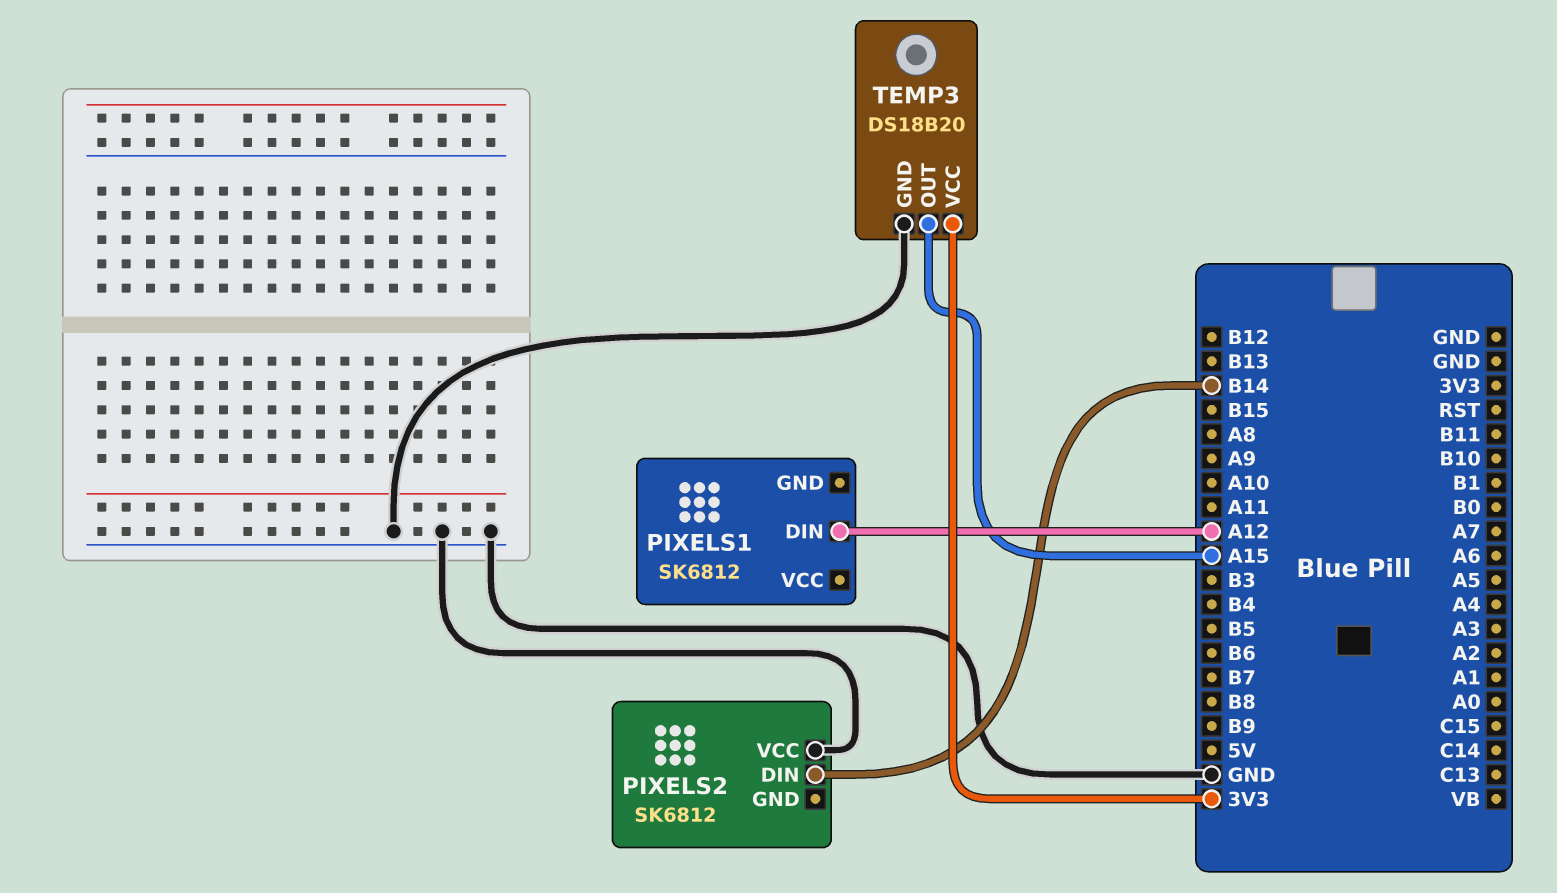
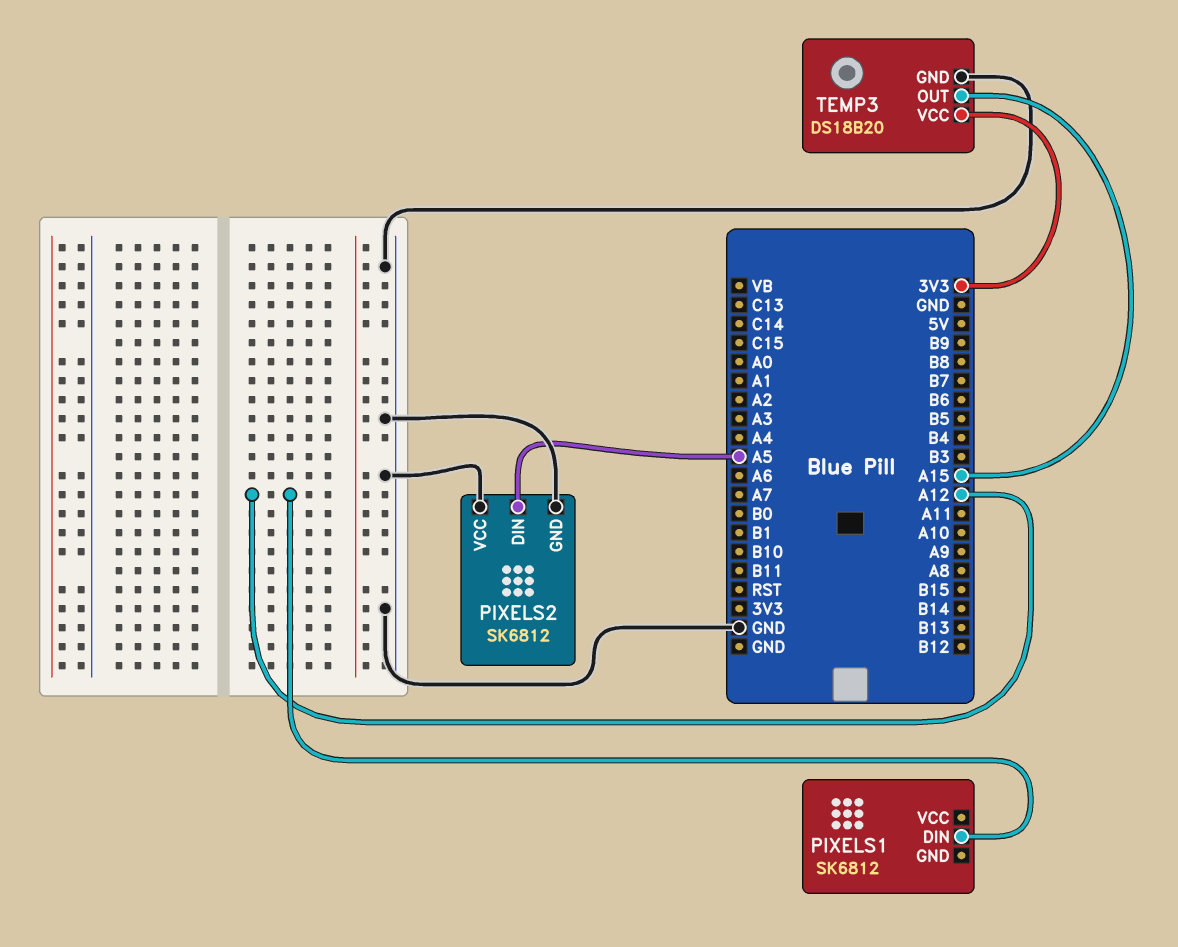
PIXELS2 pin DIN: B14 -> A5
PIXELS2 pin GND: none -> GND

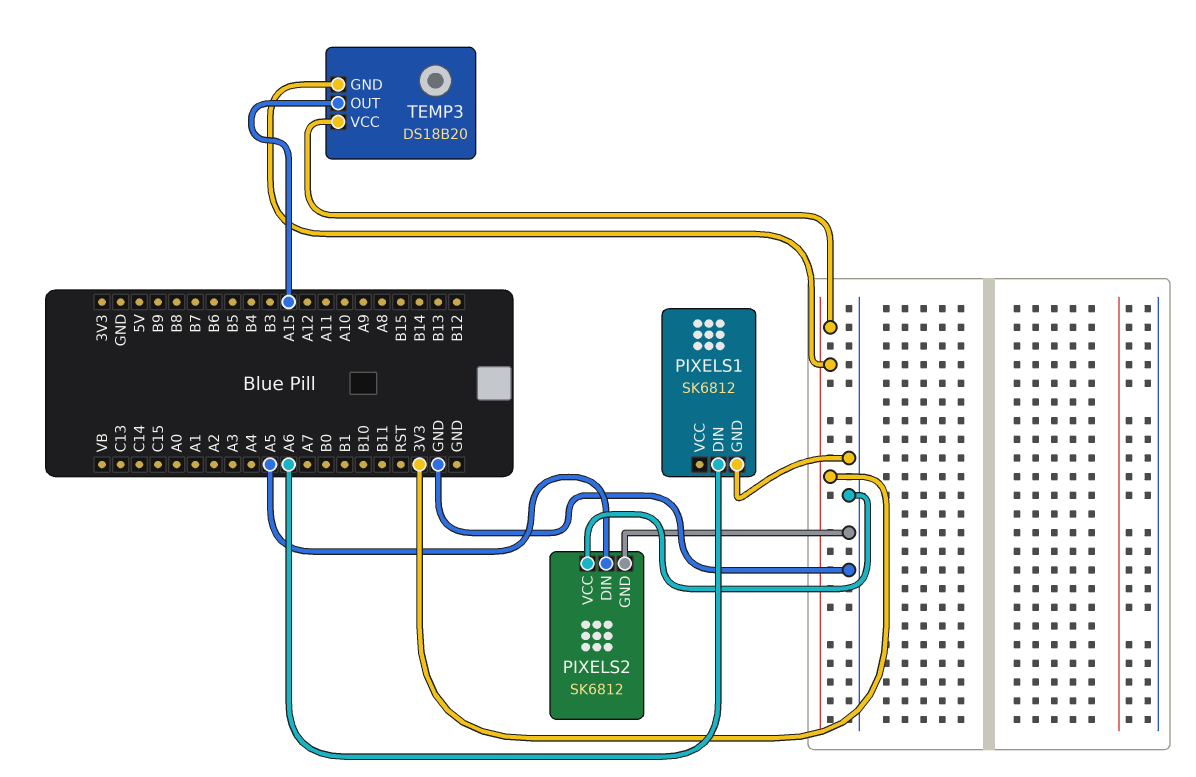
PIXELS1 pin DIN: A12 -> A6
PIXELS1 pin GND: none -> GND
TEMP3 pin GND: GND -> 3V3

